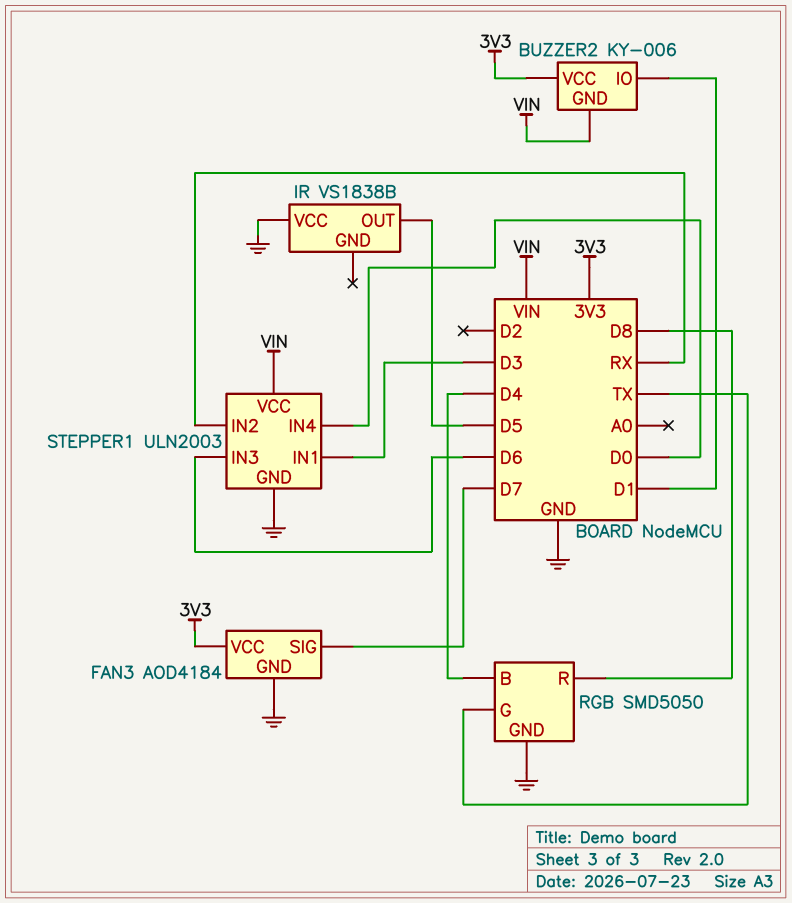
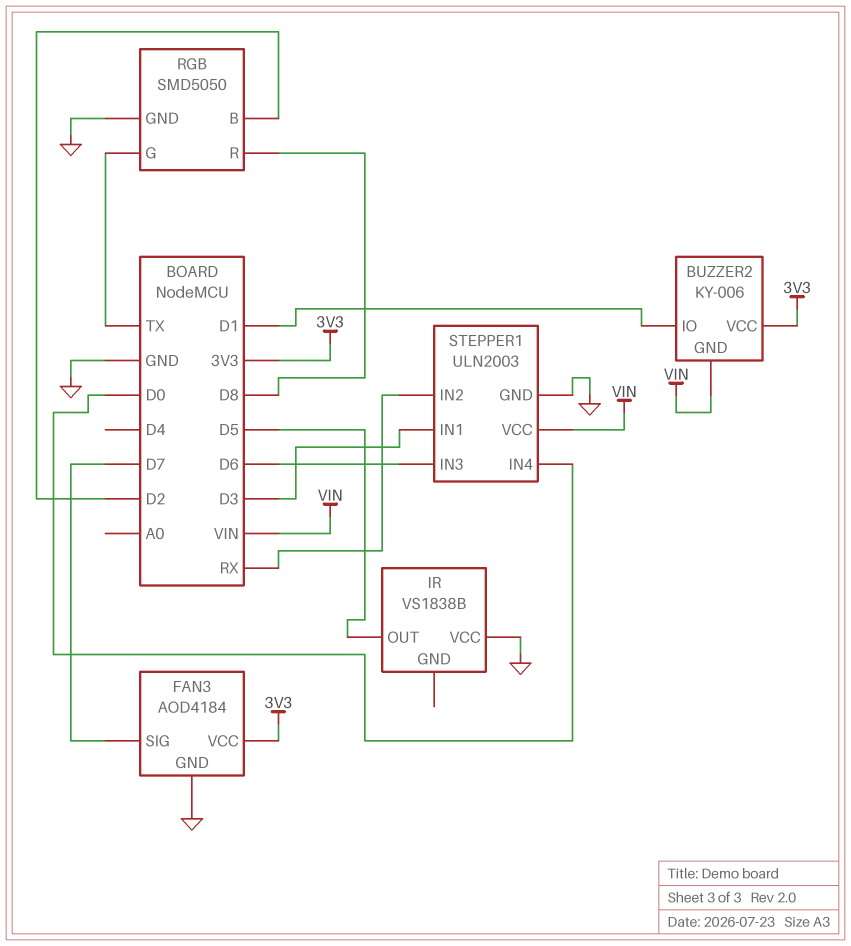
RGB pin B: D4 -> D2

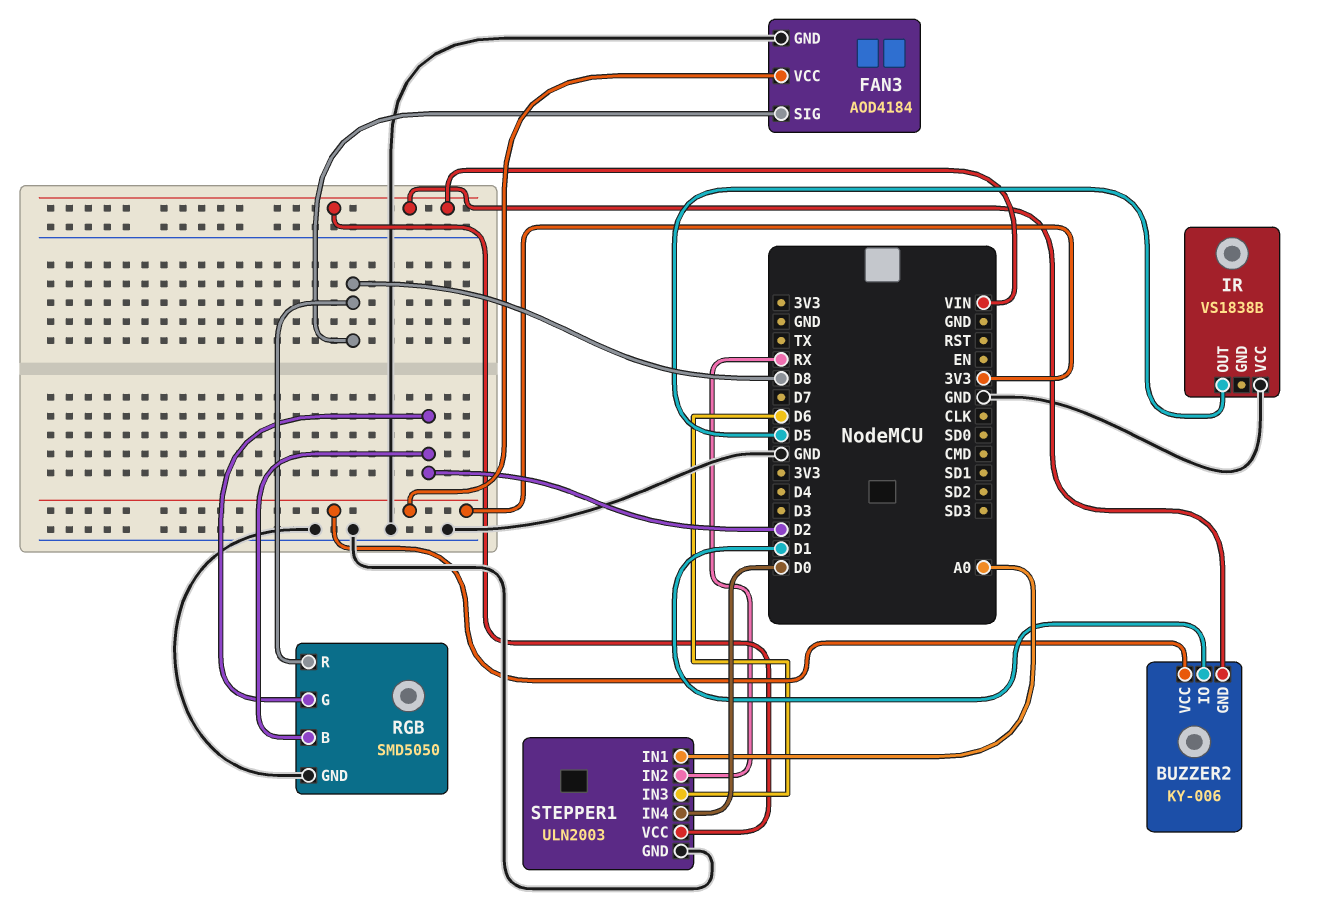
FAN3 pin SIG: D7 -> D8
RGB pin G: TX -> D2
STEPPER1 pin IN1: D3 -> A0

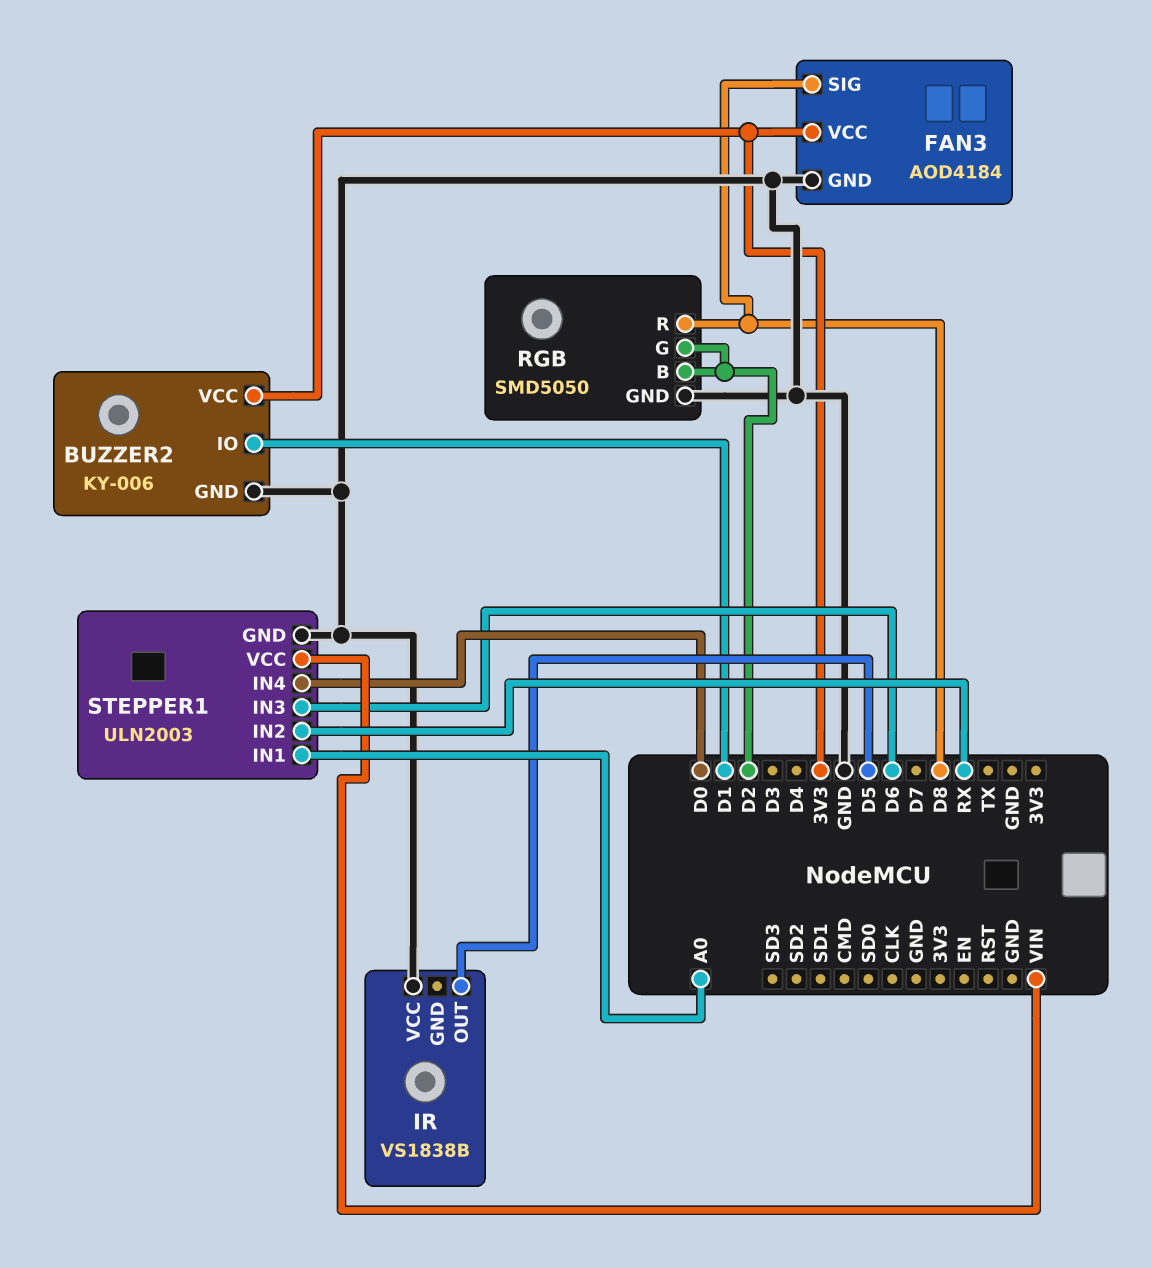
BUZZER2 pin GND: VIN -> GND

